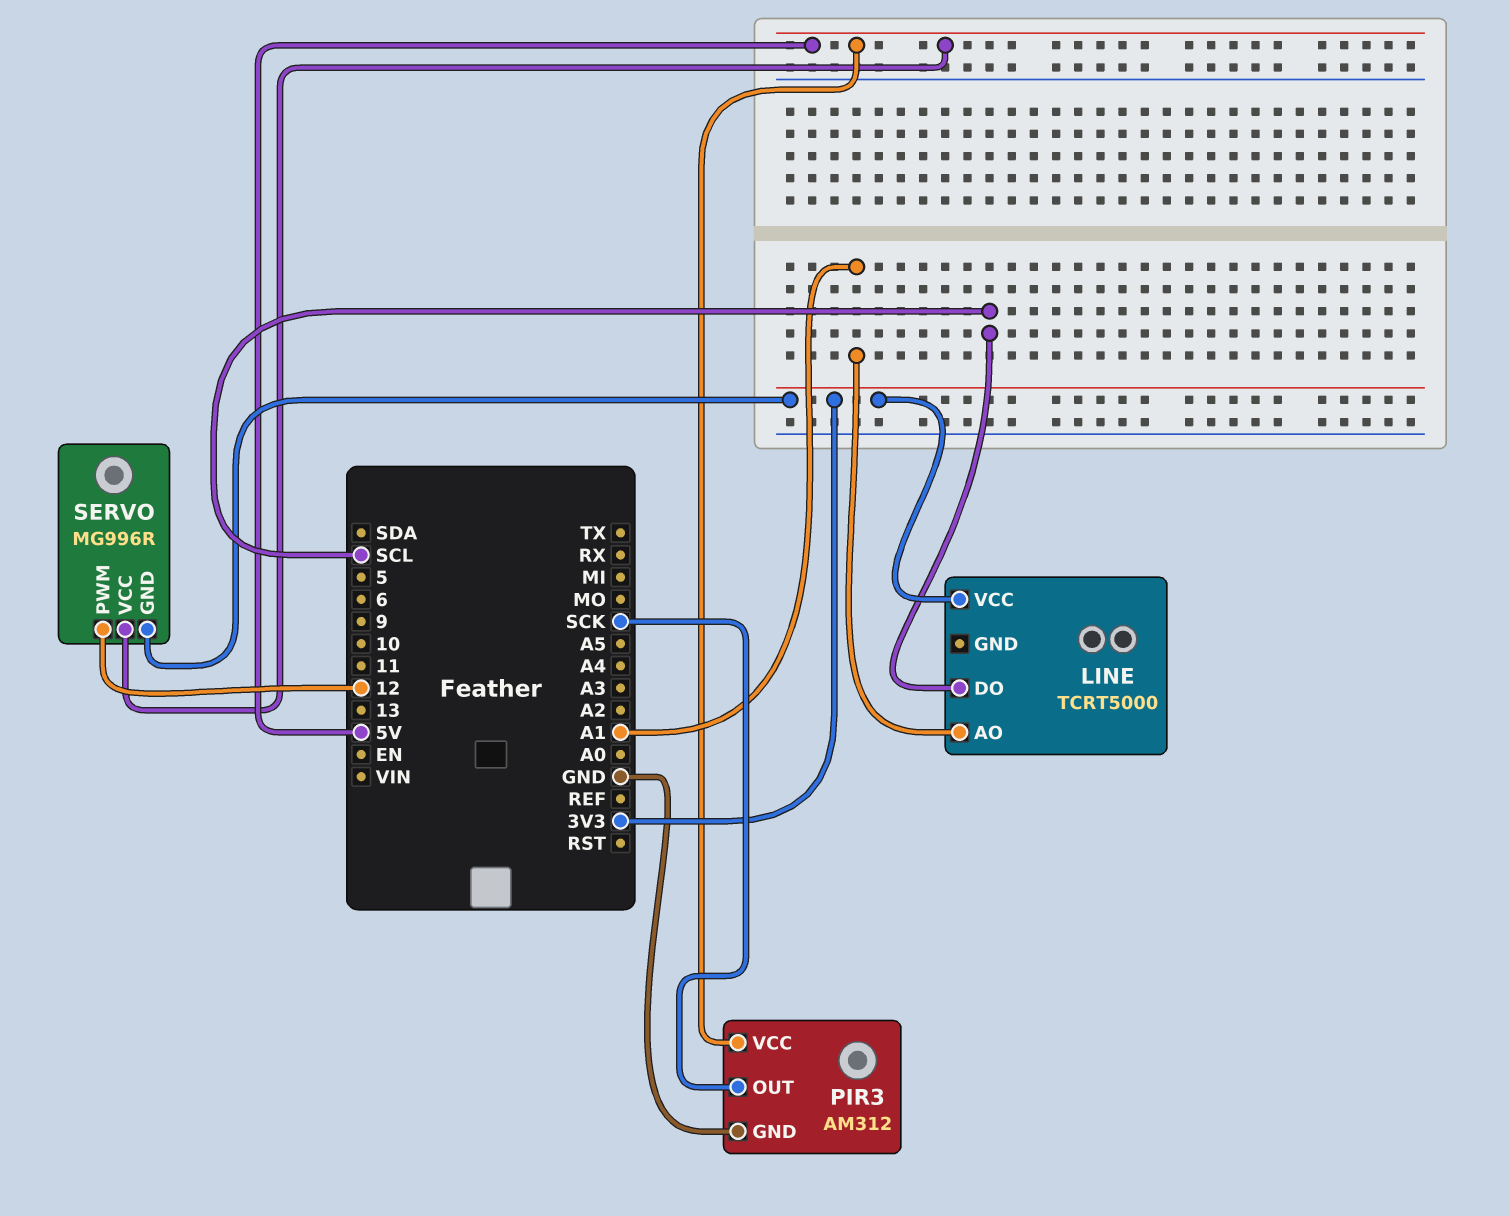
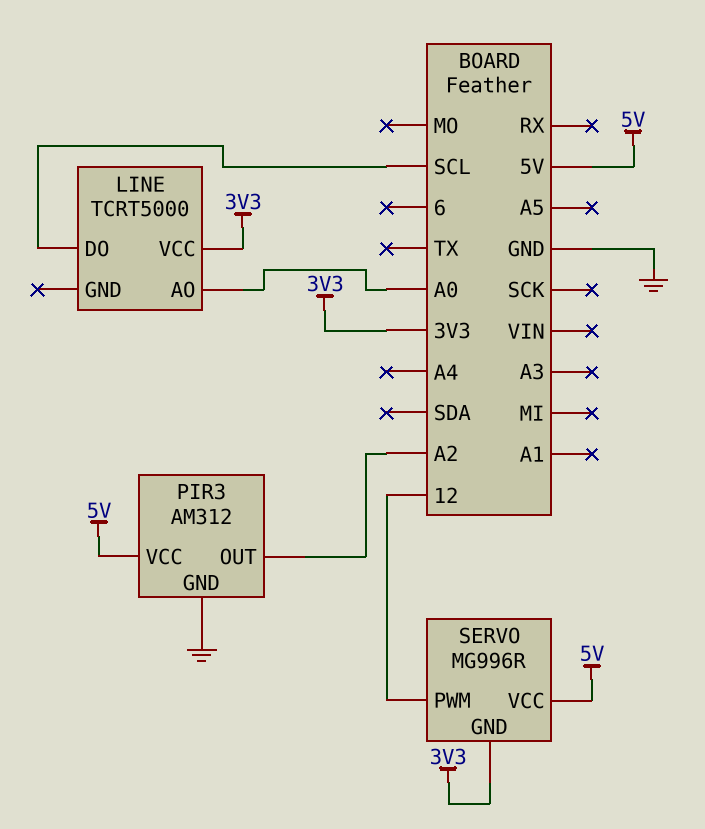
LINE pin AO: A1 -> A0
PIR3 pin OUT: SCK -> A2

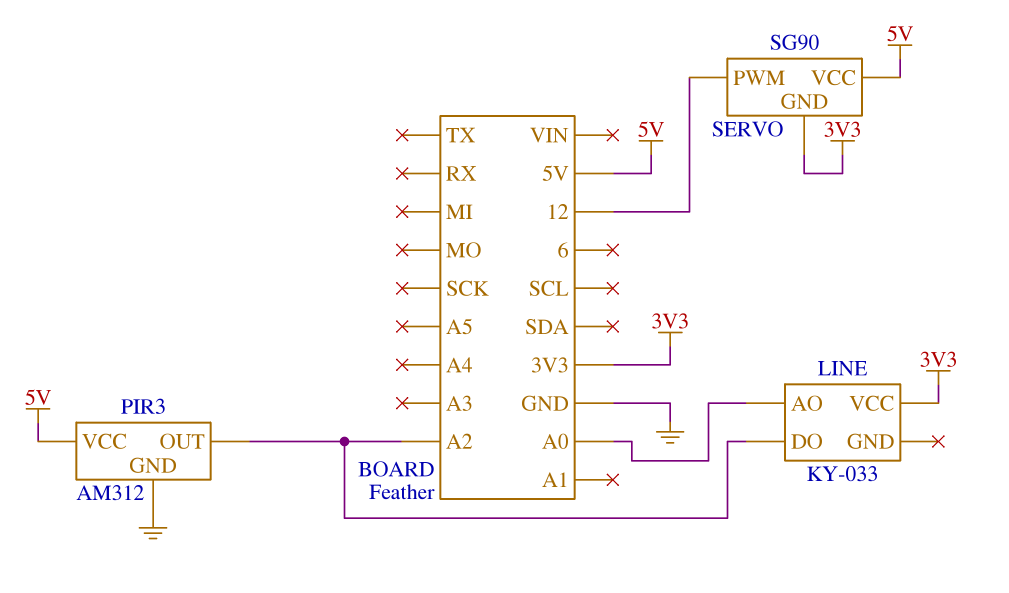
LINE: TCRT5000 -> KY-033
LINE pin DO: SCL -> A2
SERVO: MG996R -> SG90

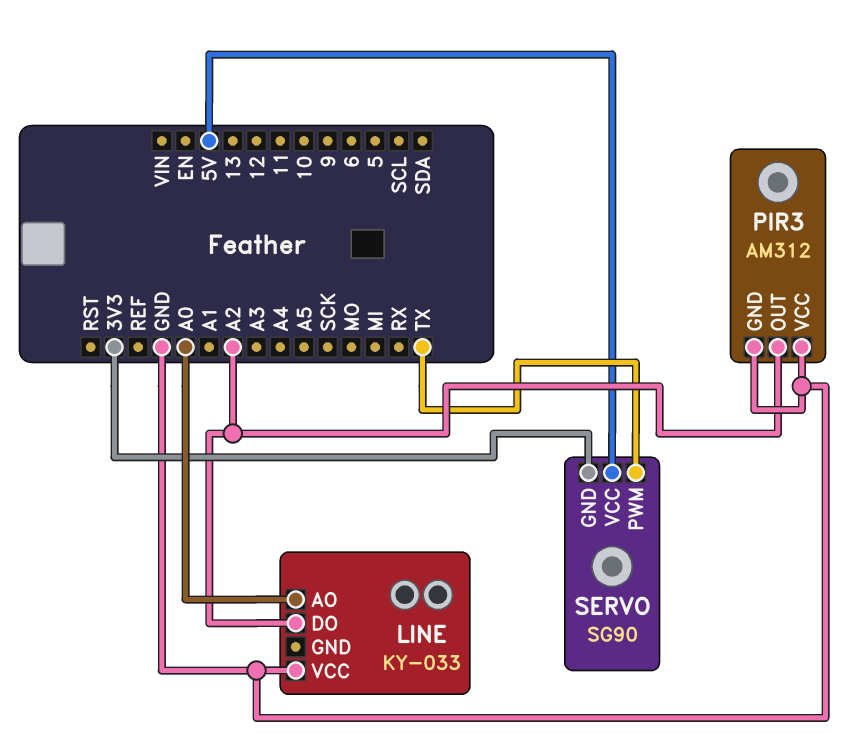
LINE pin VCC: 3V3 -> GND
PIR3 pin VCC: 5V -> GND
SERVO pin PWM: 12 -> TX

